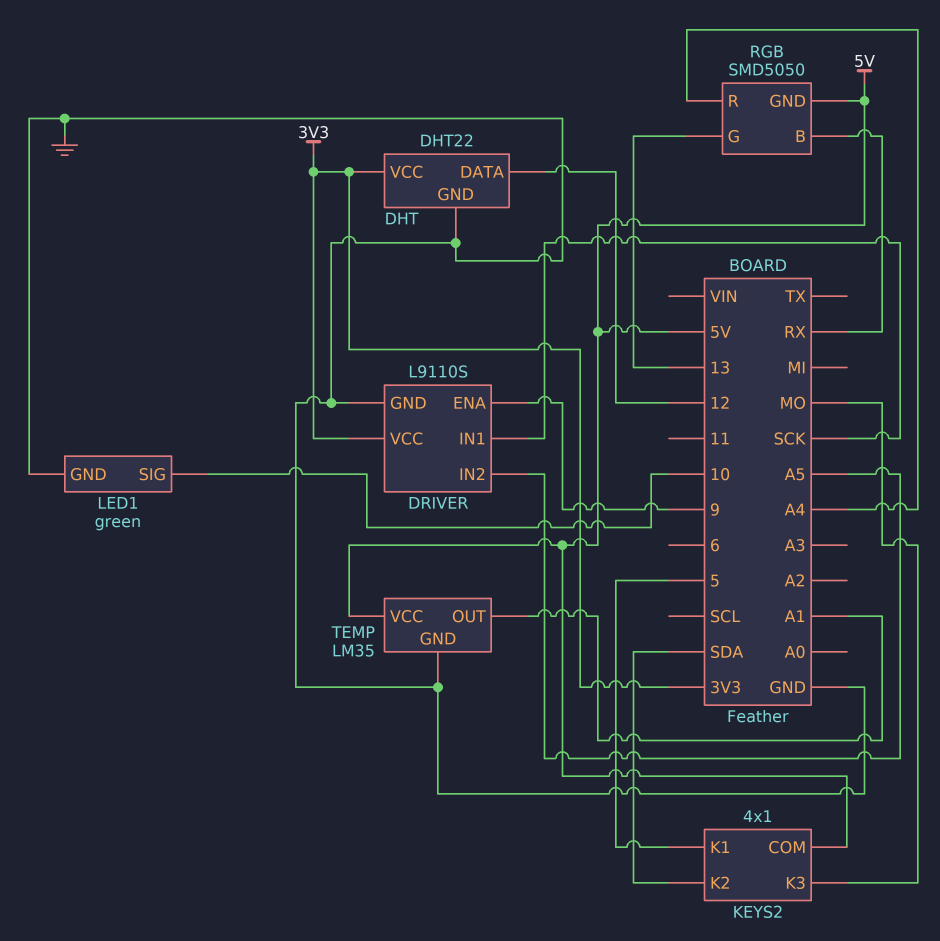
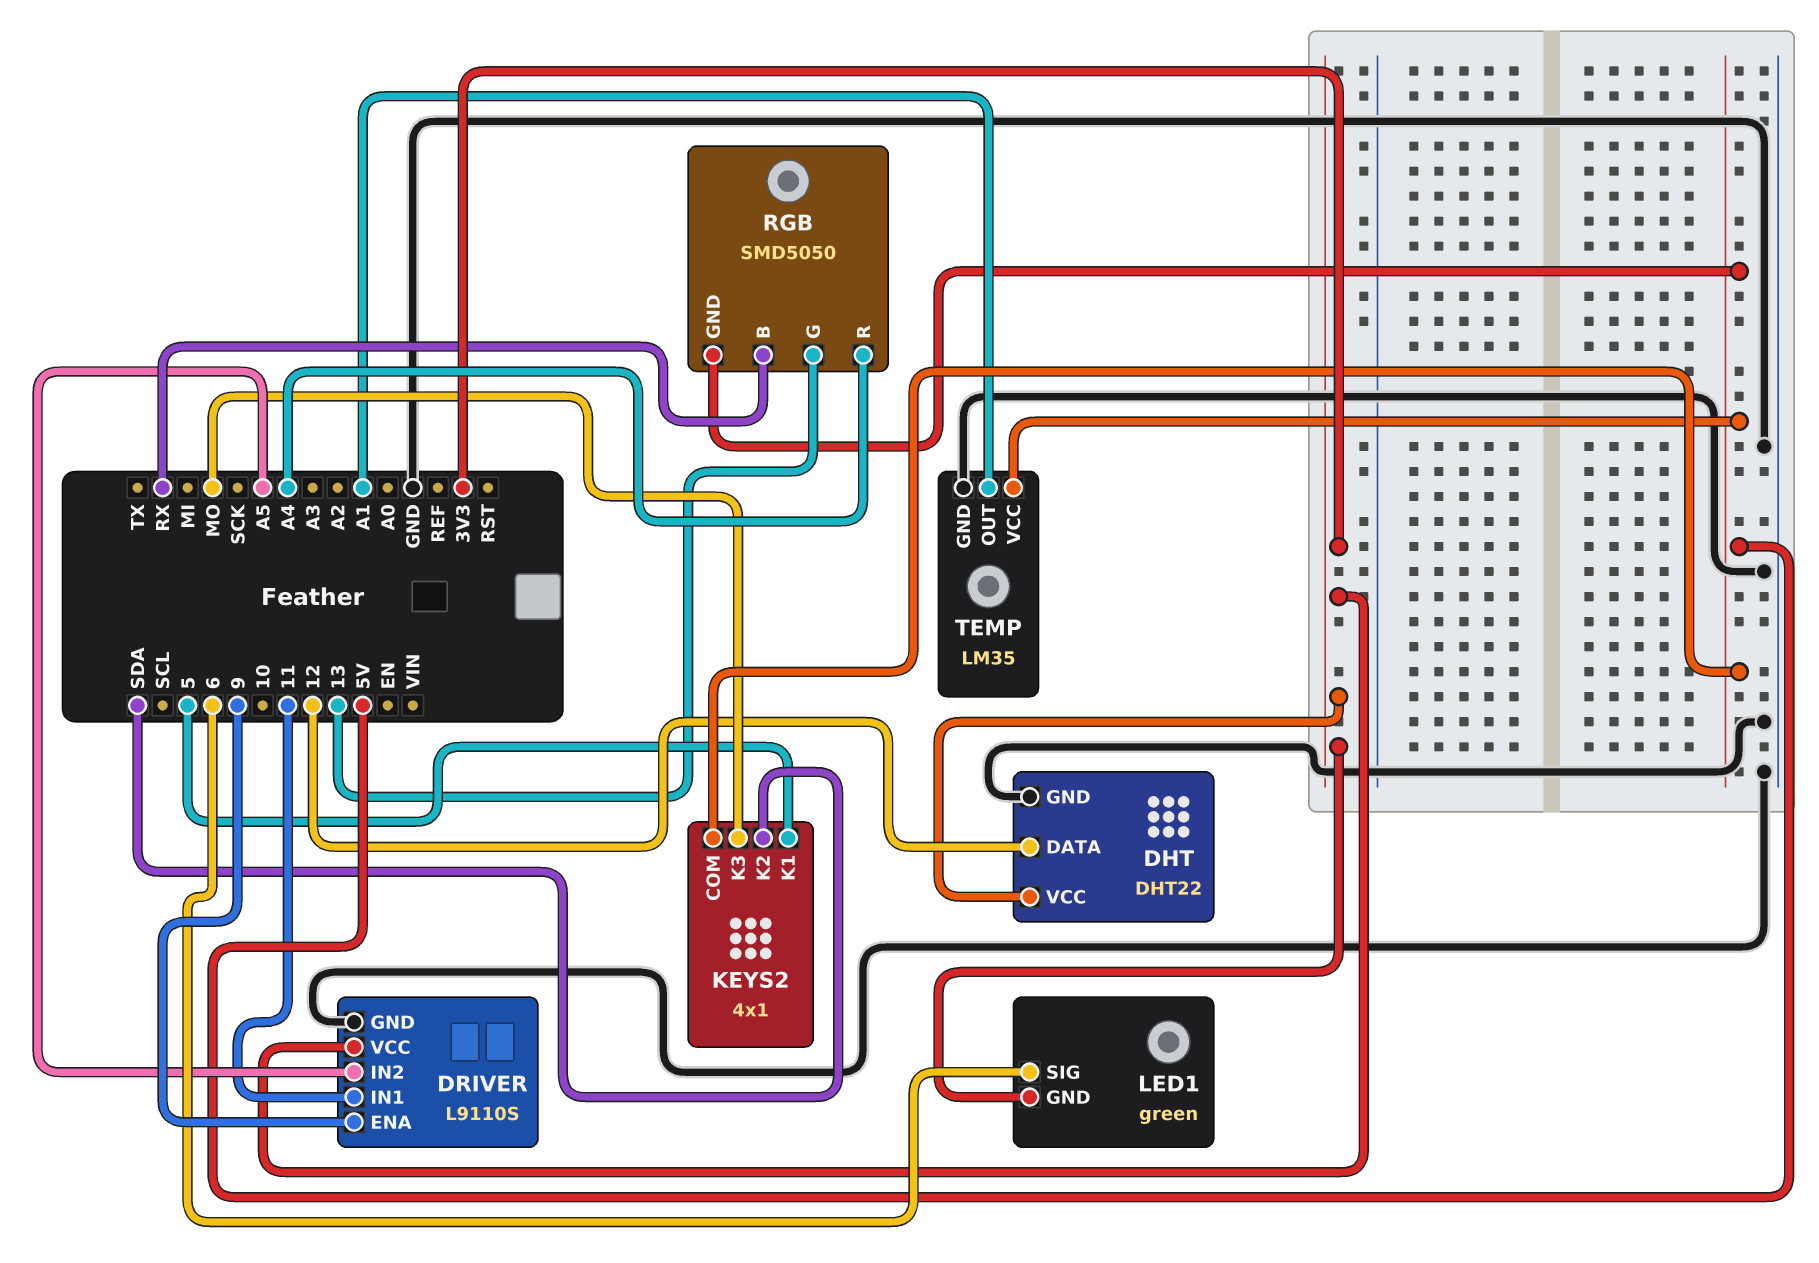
DRIVER pin IN1: SCK -> 11
LED1 pin GND: GND -> 3V3
LED1 pin SIG: 10 -> 6

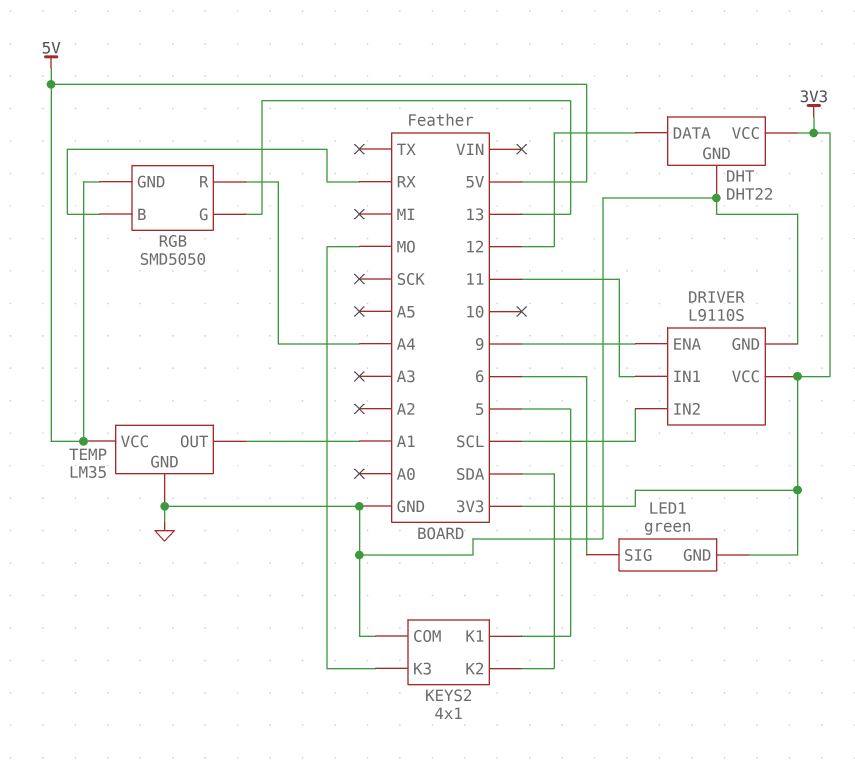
DRIVER pin IN2: A5 -> SCL
KEYS2 pin COM: 5V -> GND

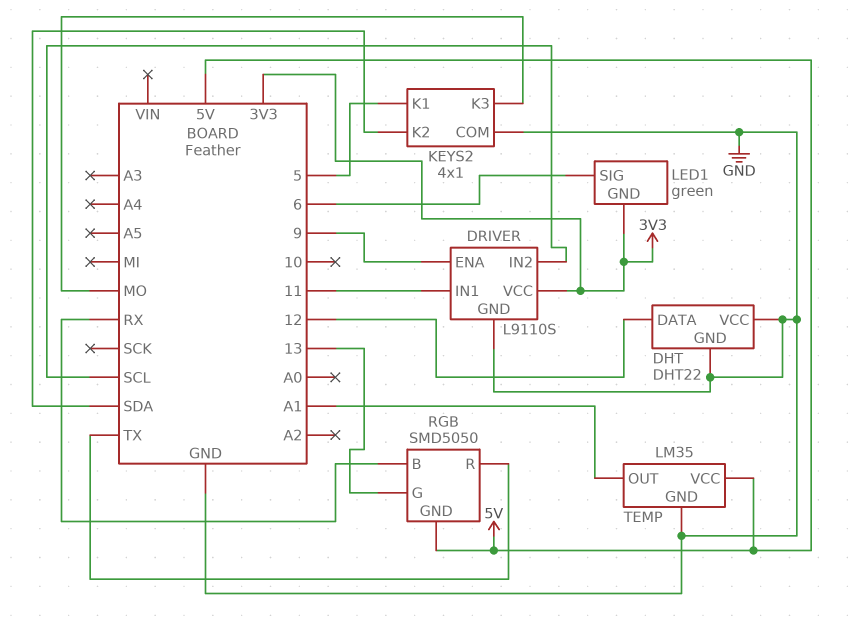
DHT pin VCC: 3V3 -> GND
RGB pin R: A4 -> TX

